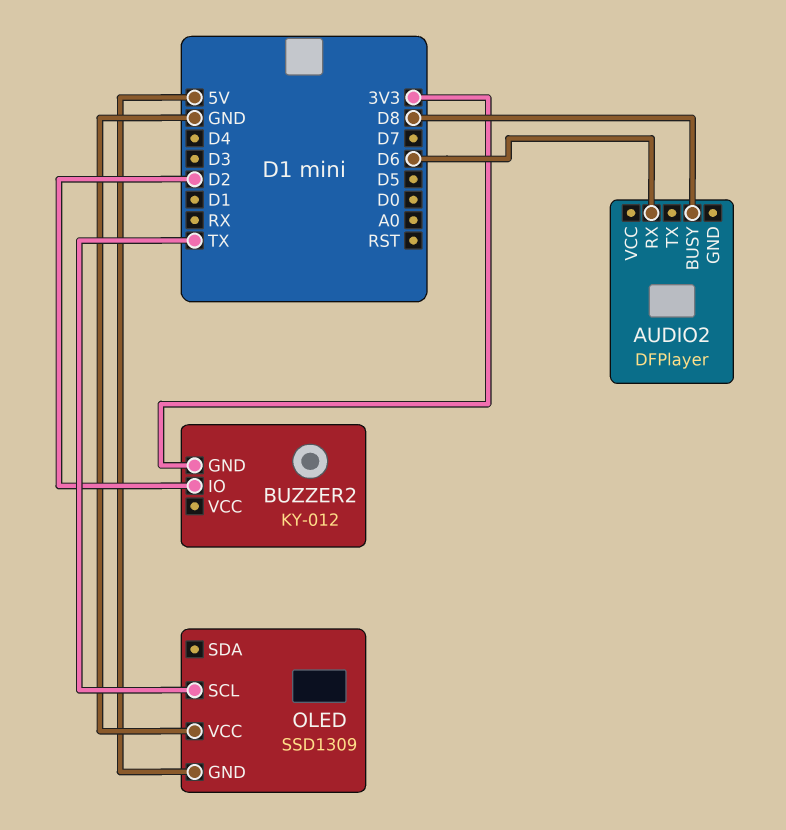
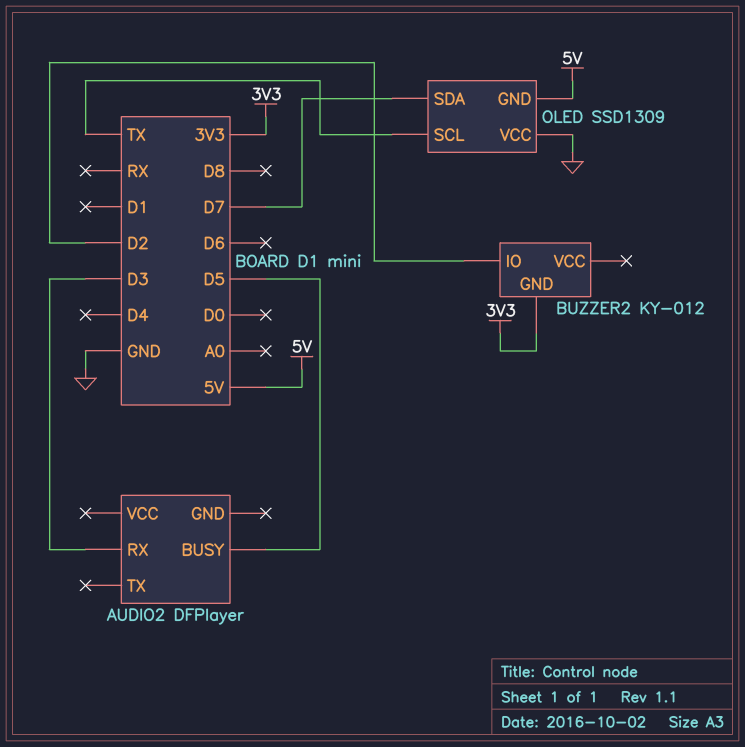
AUDIO2 pin BUSY: D8 -> D5
AUDIO2 pin RX: D6 -> D3
OLED pin SDA: none -> D7

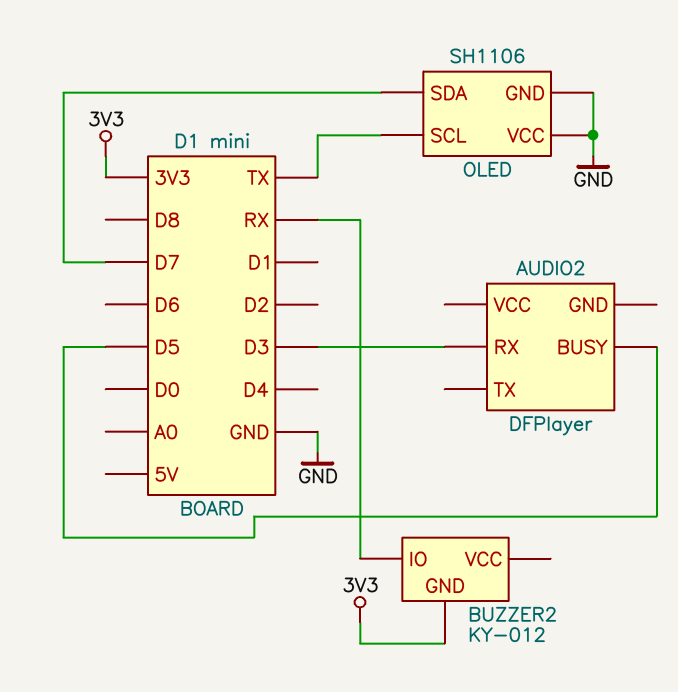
BUZZER2 pin IO: D2 -> RX
OLED: SSD1309 -> SH1106
OLED pin GND: 5V -> GND

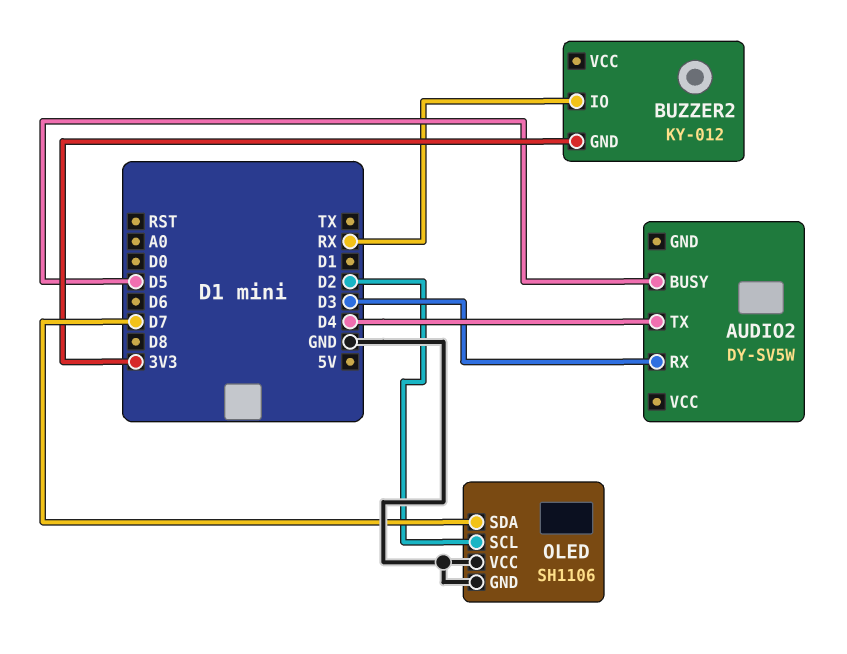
AUDIO2: DFPlayer -> DY-SV5W
AUDIO2 pin TX: none -> D4
OLED pin SCL: TX -> D2

